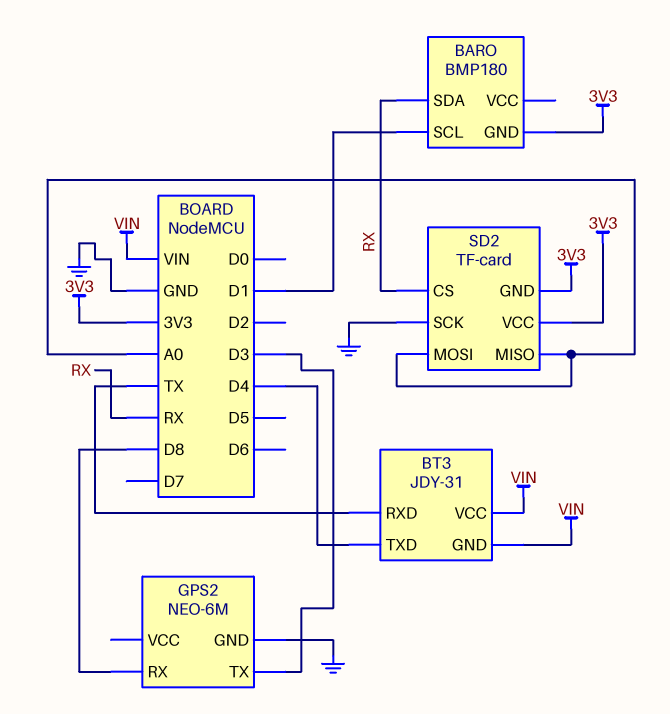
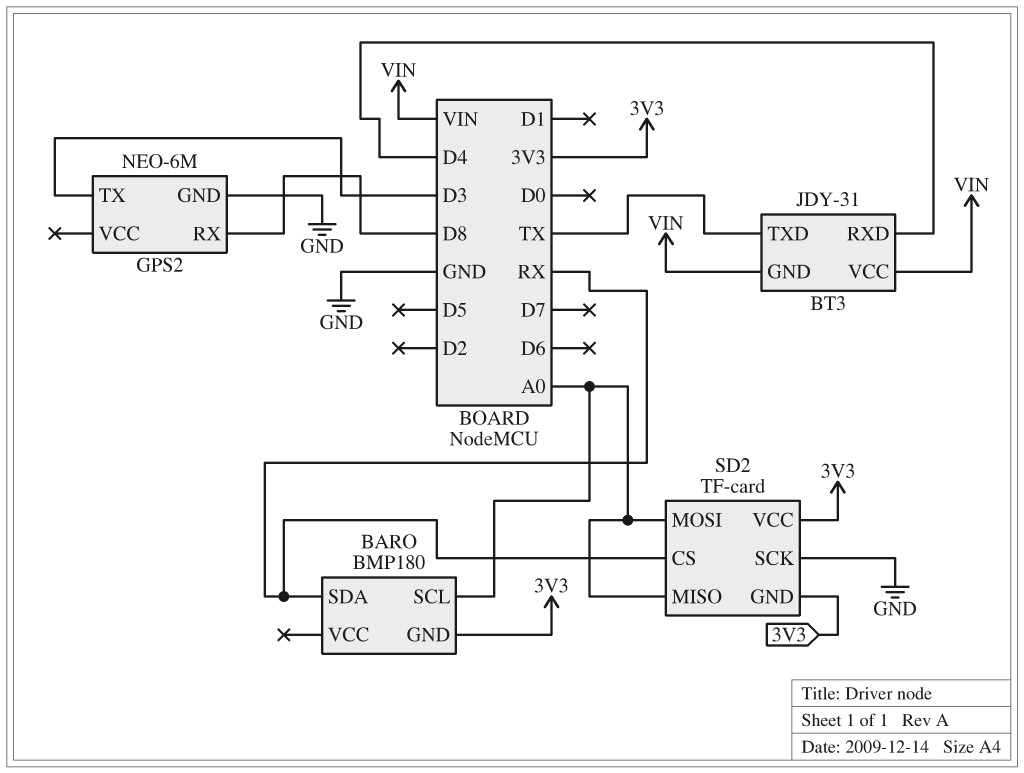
BARO pin SCL: D1 -> A0
BT3 pin RXD: TX -> D4
BT3 pin TXD: D4 -> TX

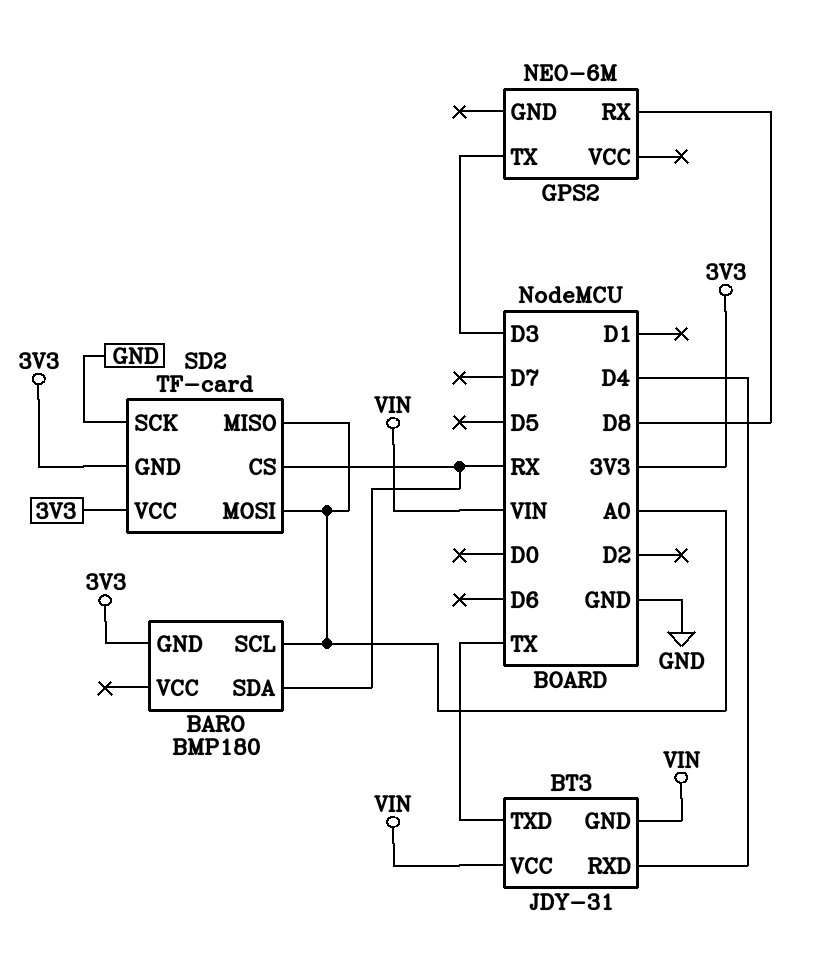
GPS2 pin GND: GND -> none

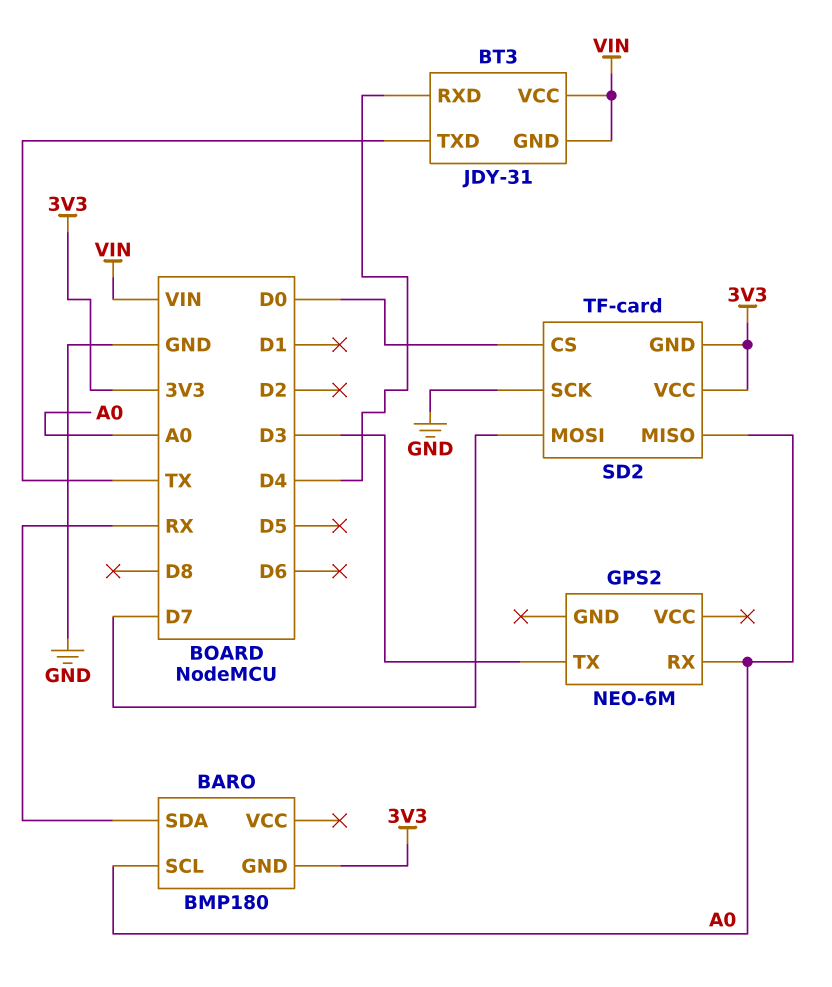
GPS2 pin RX: D8 -> A0
SD2 pin CS: RX -> D0
SD2 pin MOSI: A0 -> D7

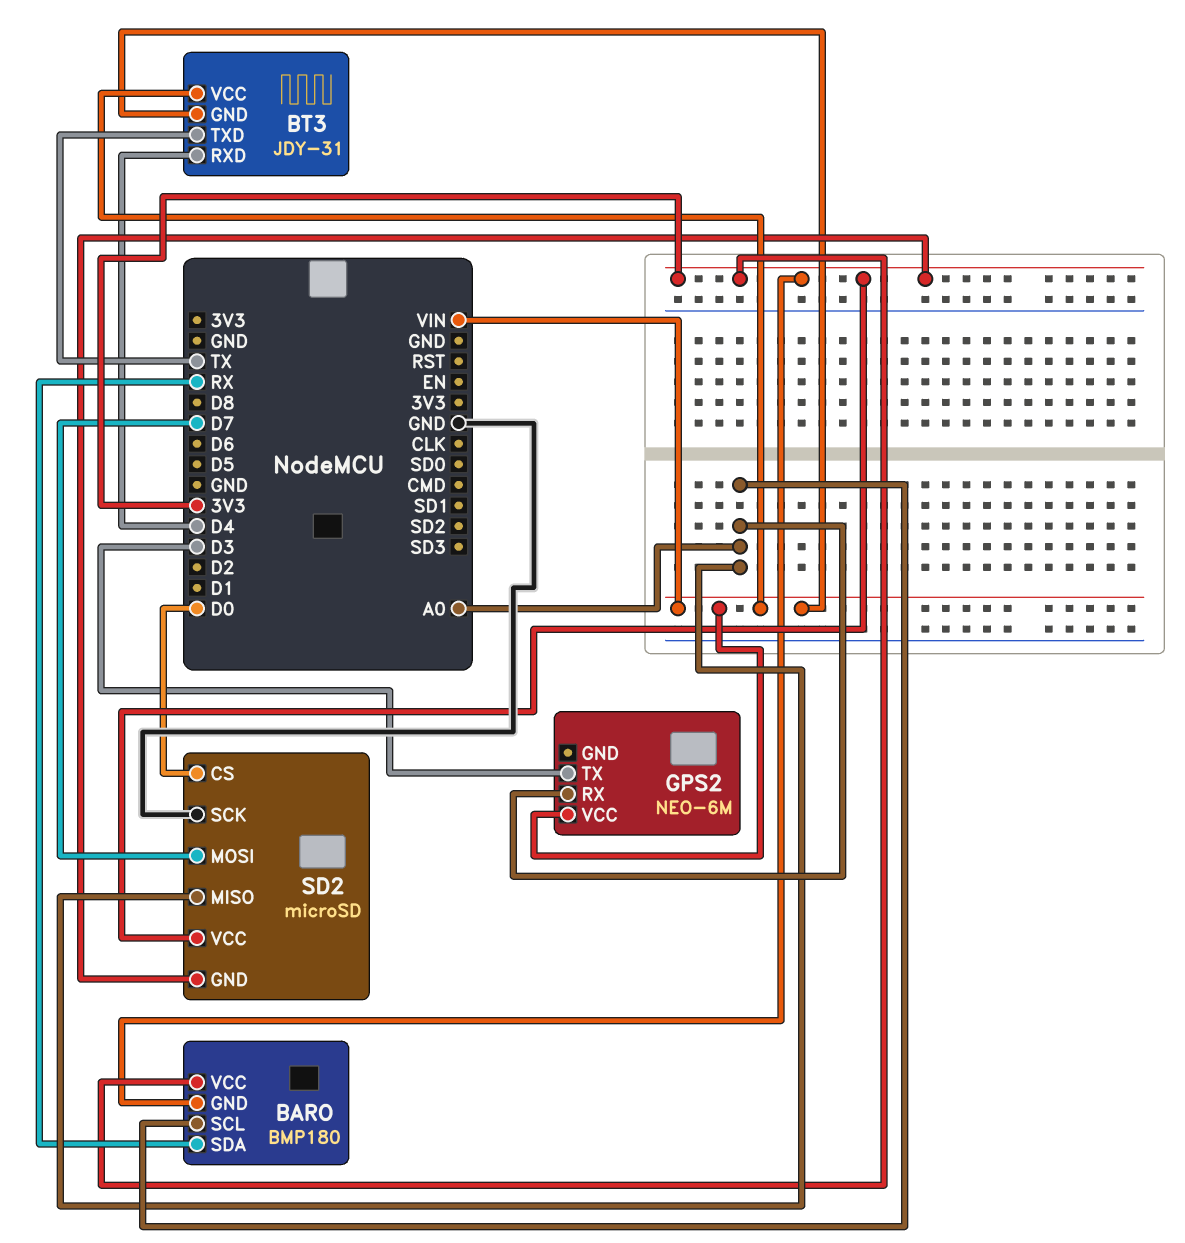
BARO pin VCC: none -> 3V3
GPS2 pin VCC: none -> VIN
SD2: TF-card -> microSD

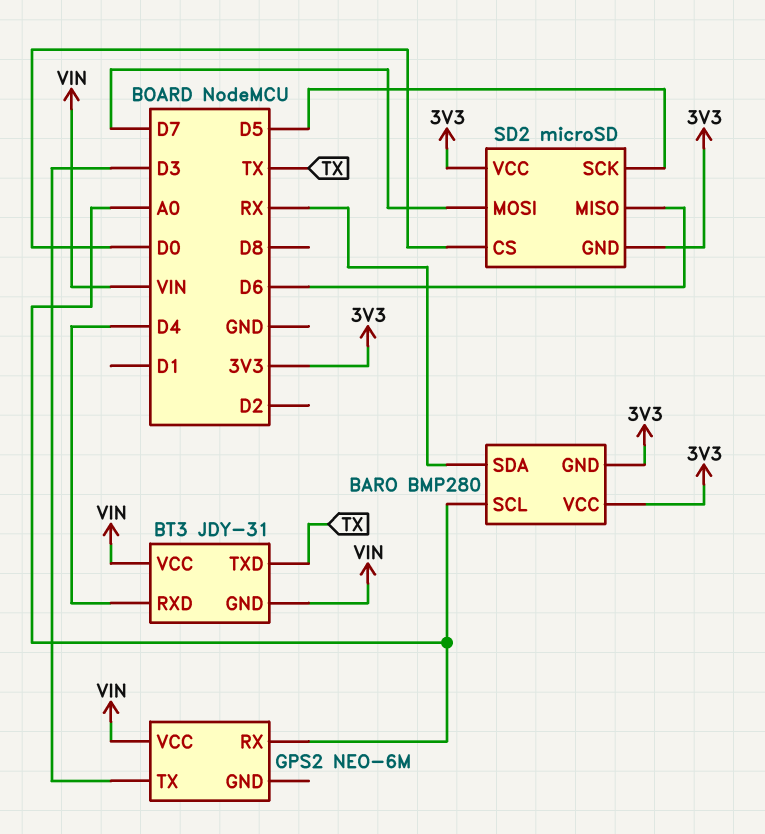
BARO: BMP180 -> BMP280
SD2 pin MISO: A0 -> D6
SD2 pin SCK: GND -> D5

